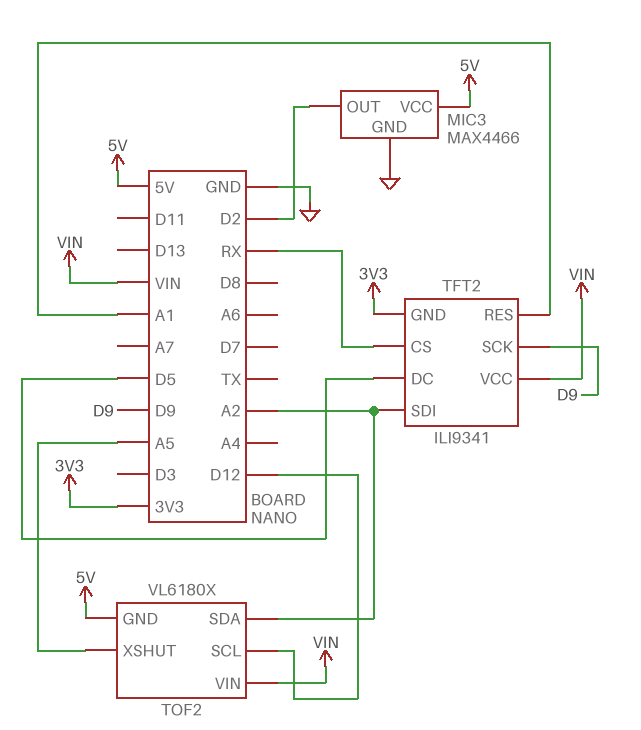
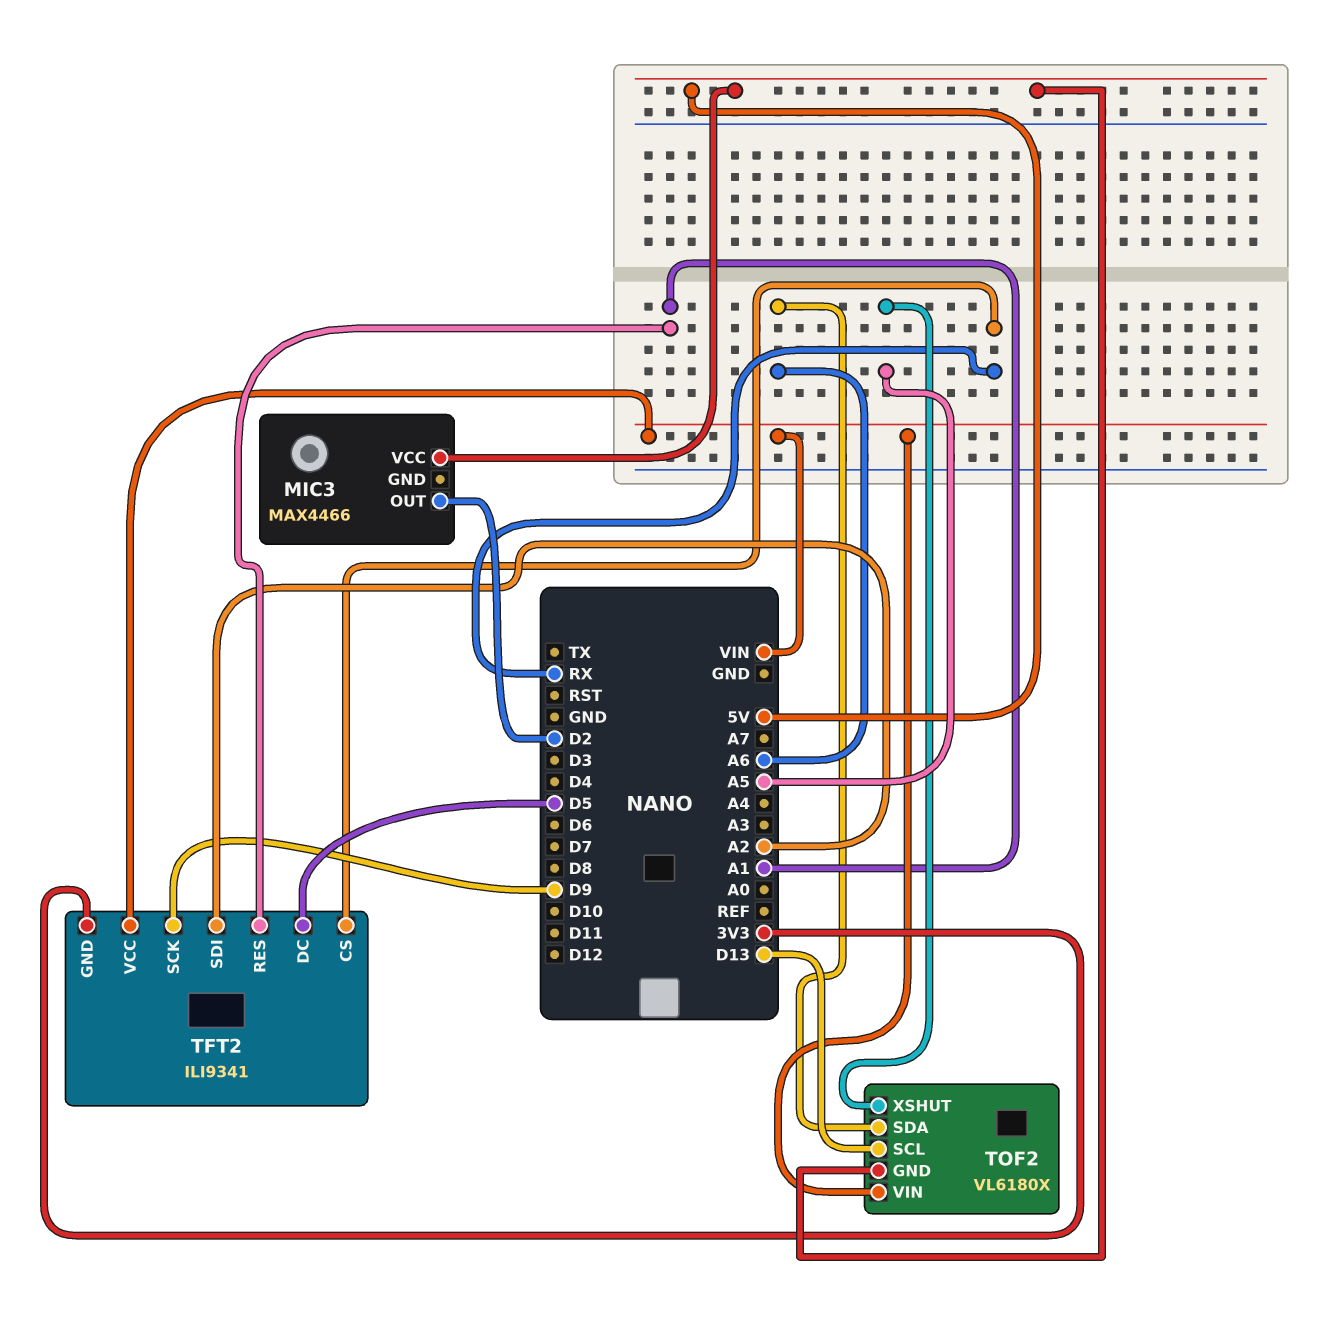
MIC3 pin GND: GND -> none
TOF2 pin SCL: D12 -> D13
TOF2 pin SDA: A2 -> A6

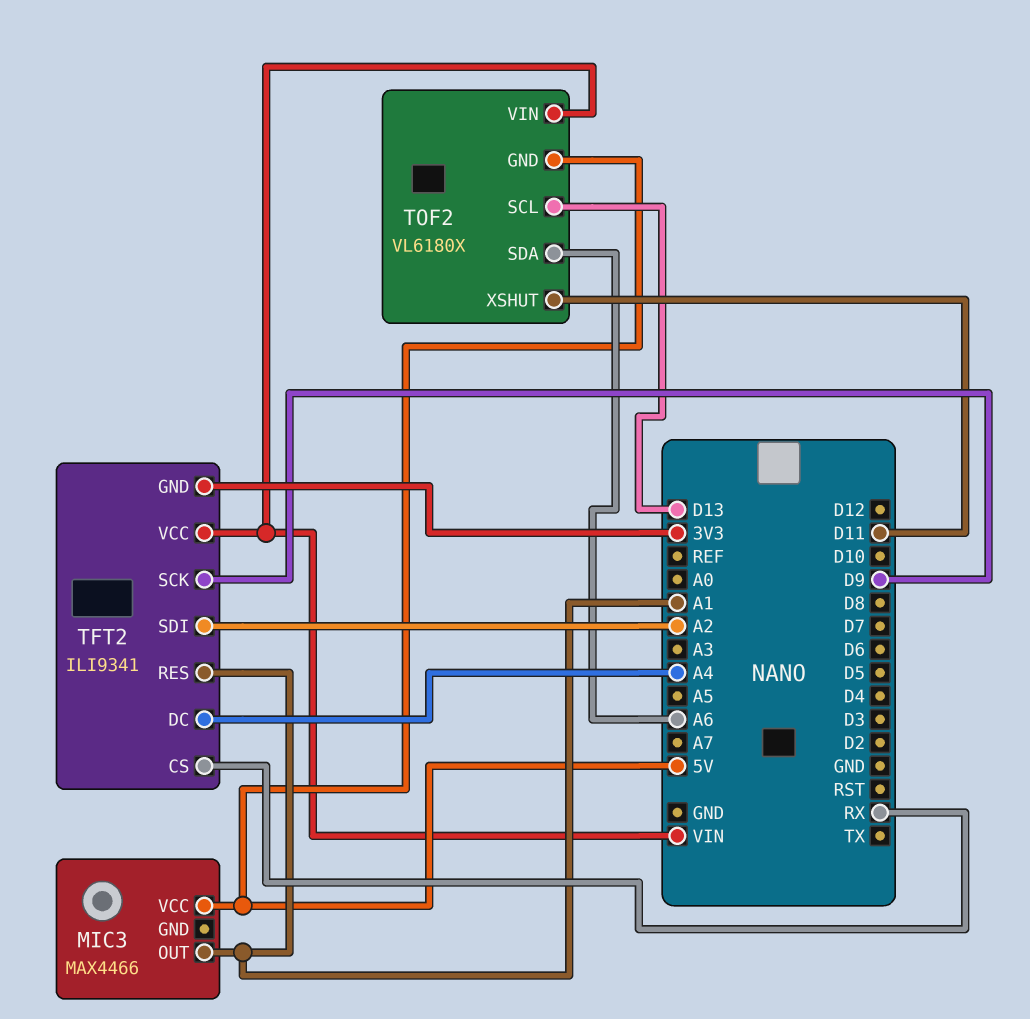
MIC3 pin OUT: D2 -> A1
TFT2 pin DC: D5 -> A4
TOF2 pin XSHUT: A5 -> D11

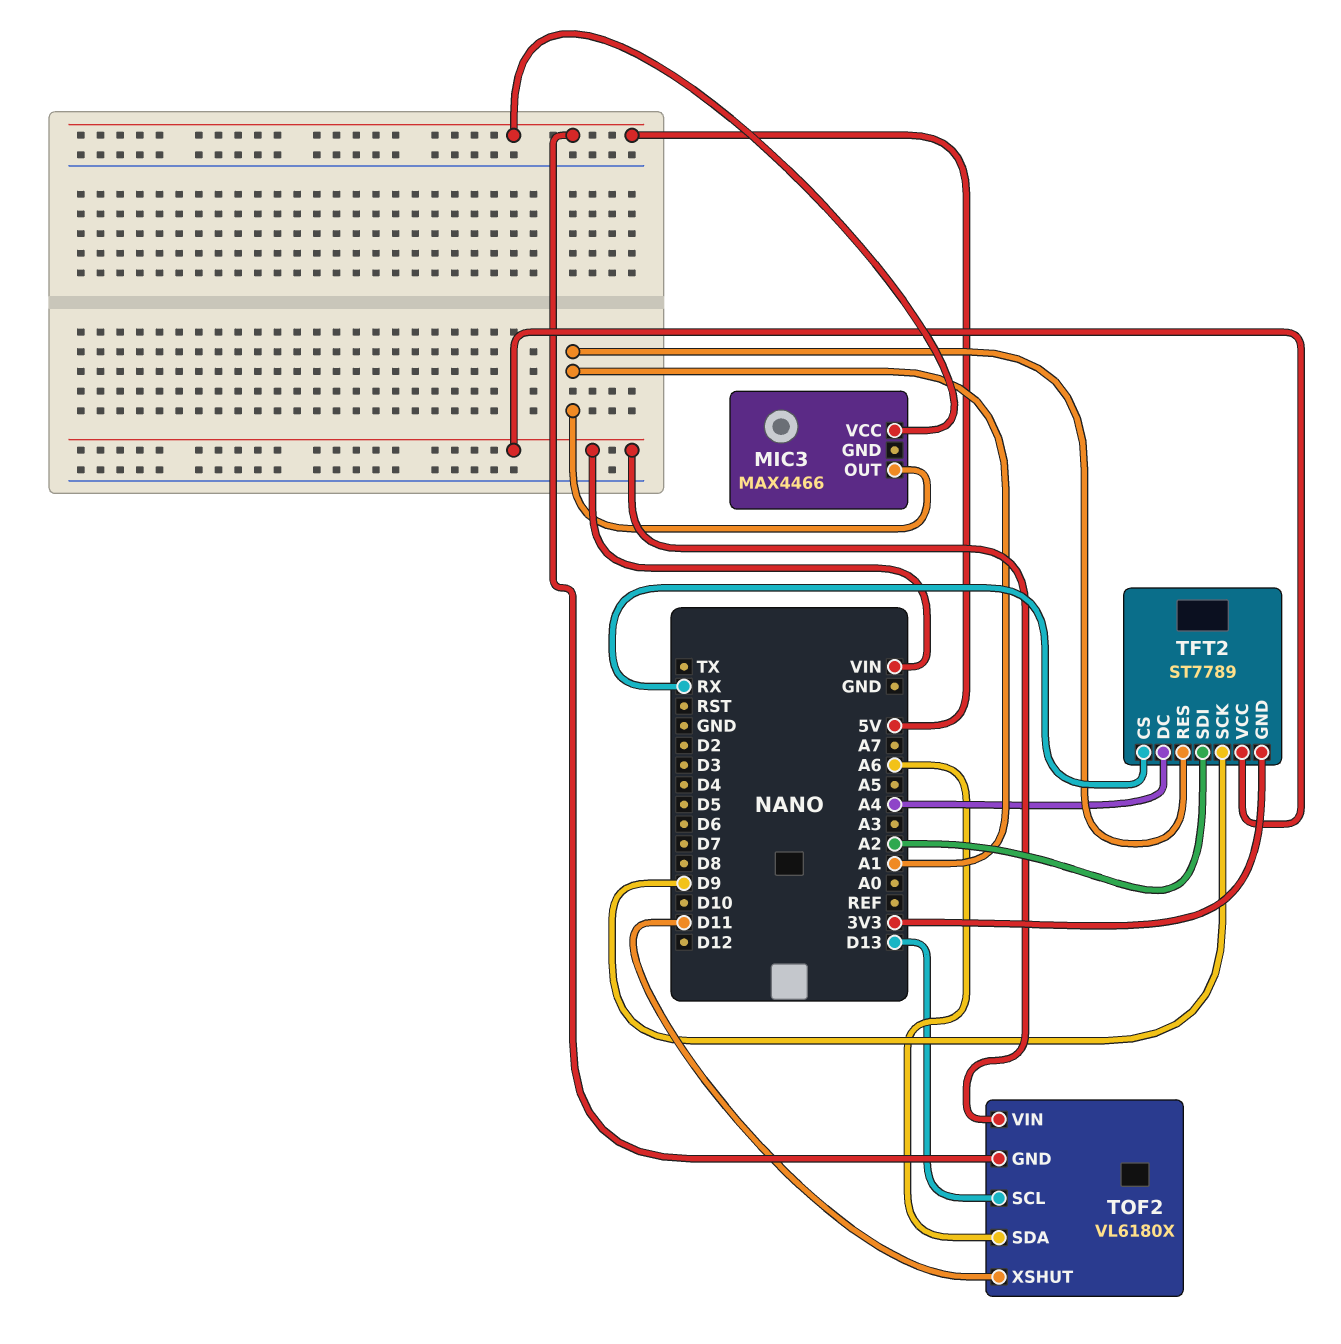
TFT2: ILI9341 -> ST7789

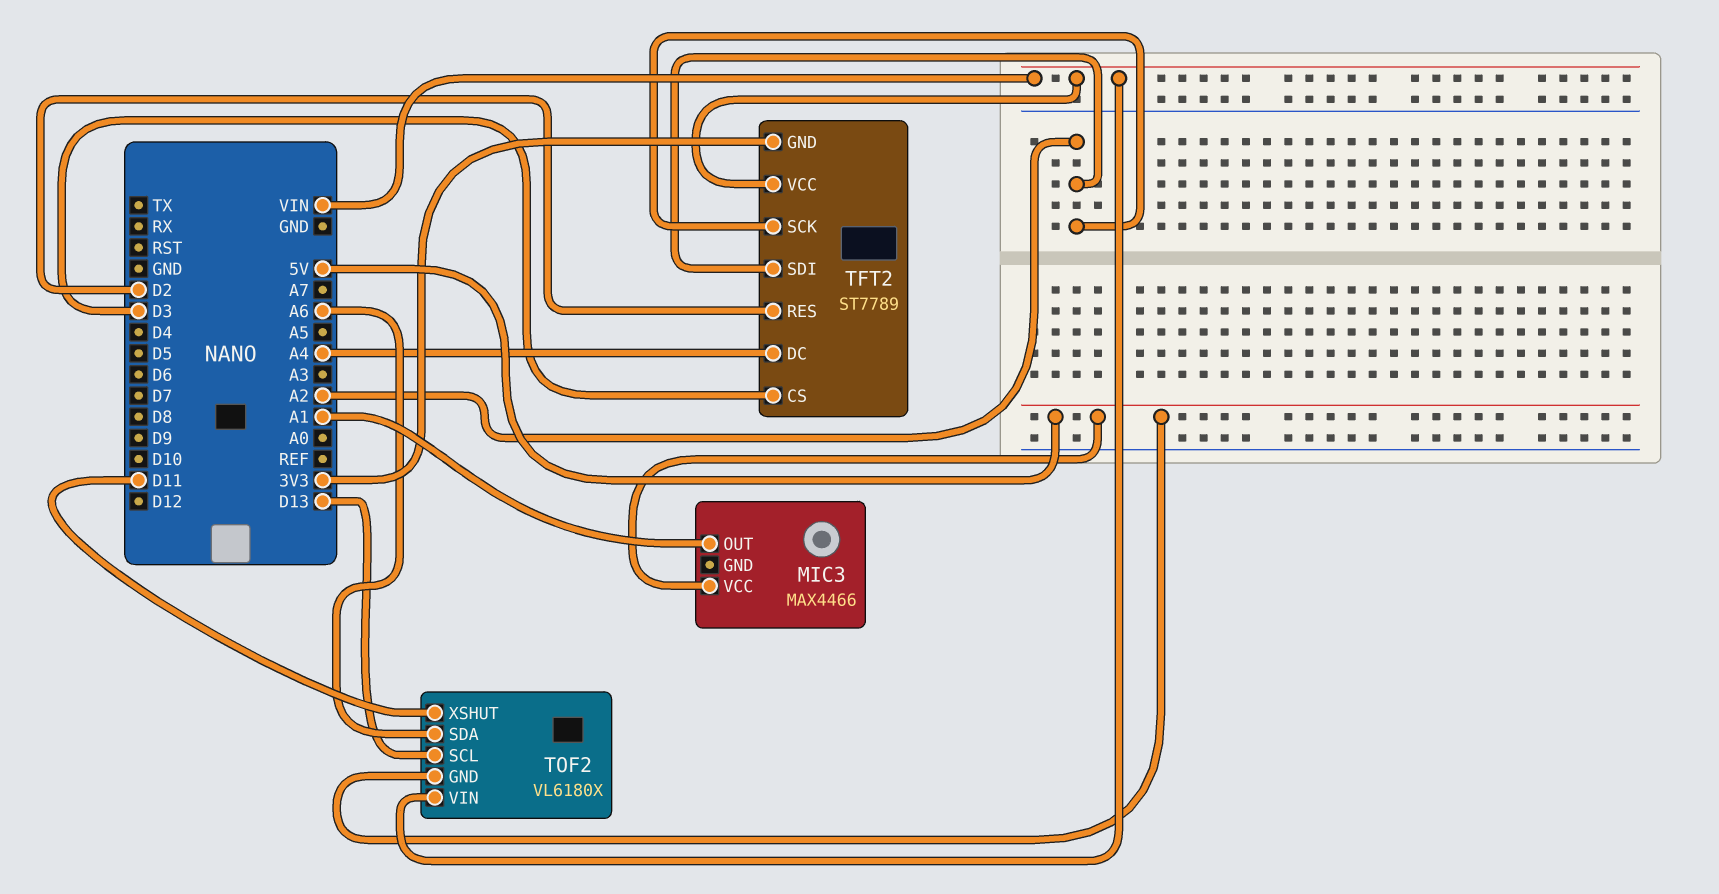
TFT2 pin CS: RX -> D3
TFT2 pin RES: A1 -> D2
TFT2 pin SCK: D9 -> A2

